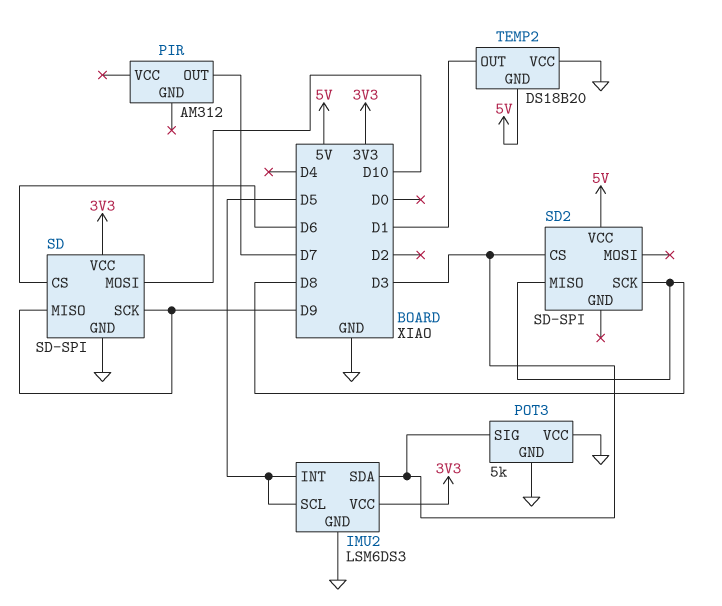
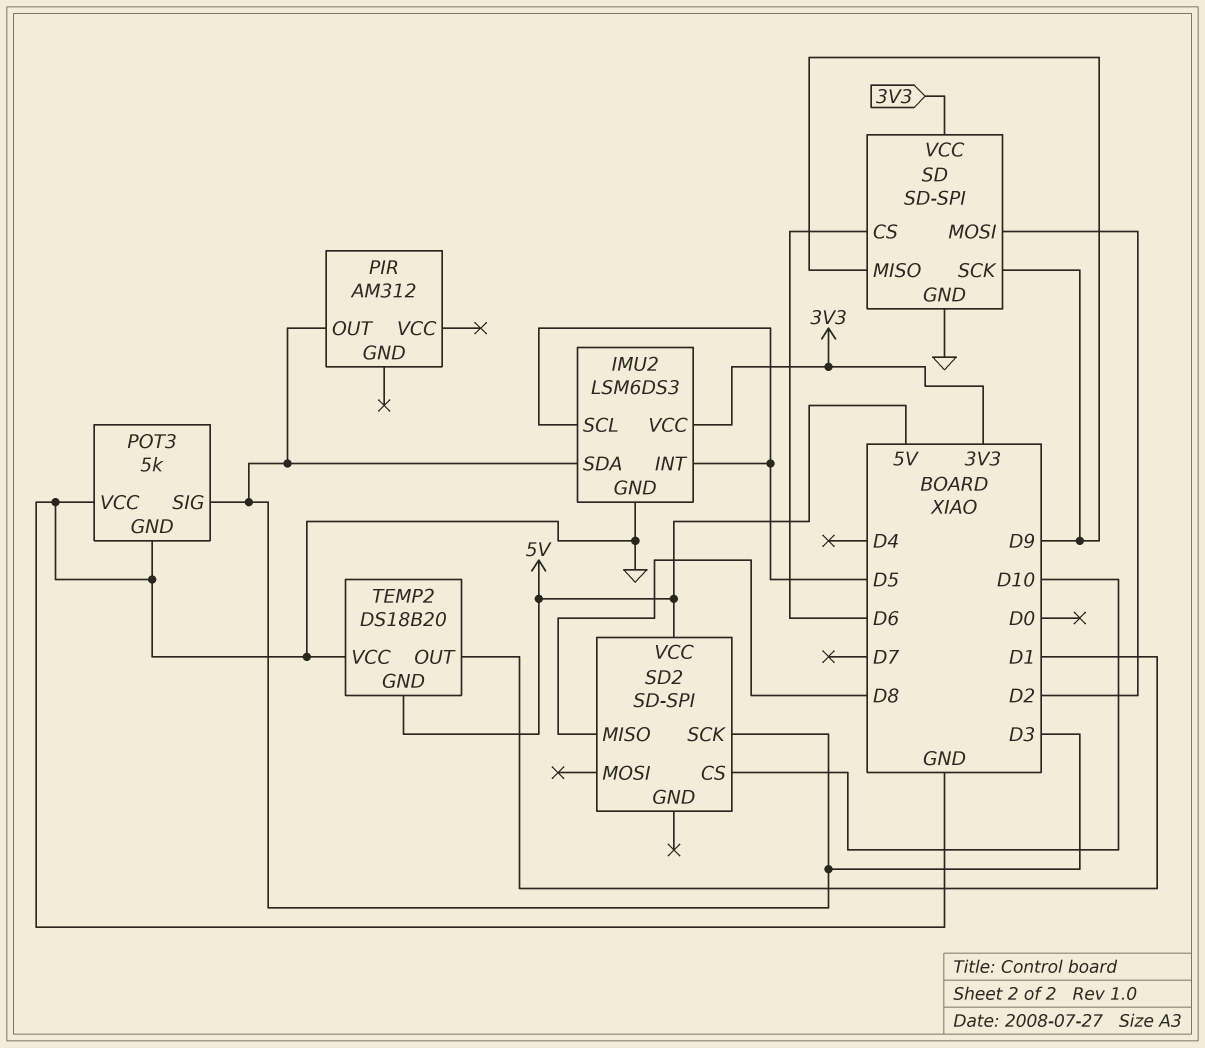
PIR pin OUT: D7 -> D3
SD pin MOSI: D10 -> D2
SD2 pin CS: D3 -> D10
SD2 pin SCK: D8 -> D3

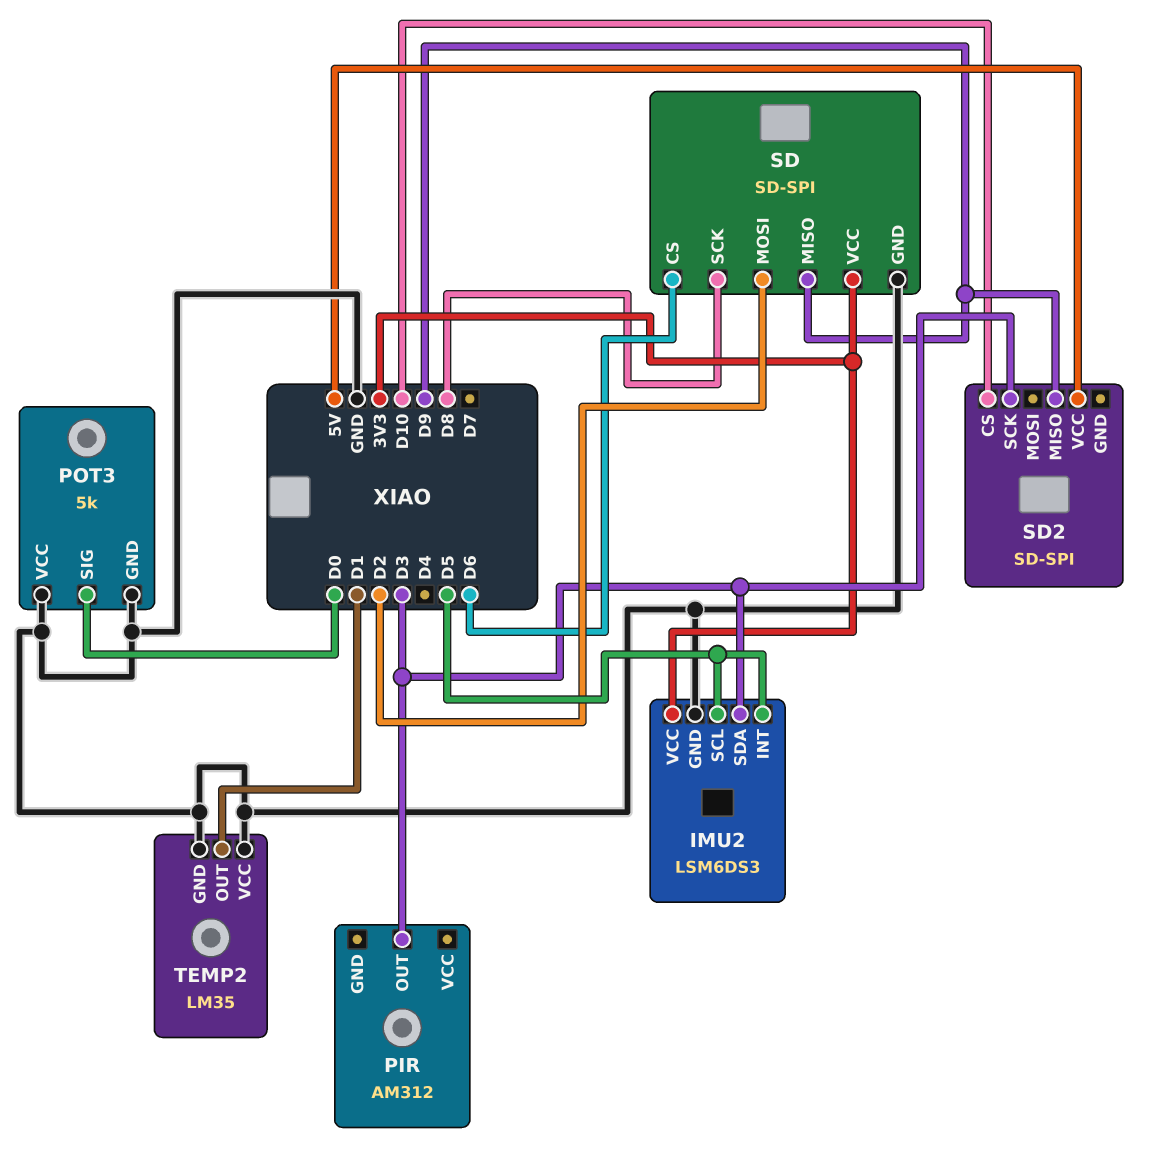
POT3 pin SIG: D3 -> D0
SD pin SCK: D9 -> D8
SD2 pin MISO: D8 -> D9
TEMP2: DS18B20 -> LM35
TEMP2 pin GND: 5V -> GND

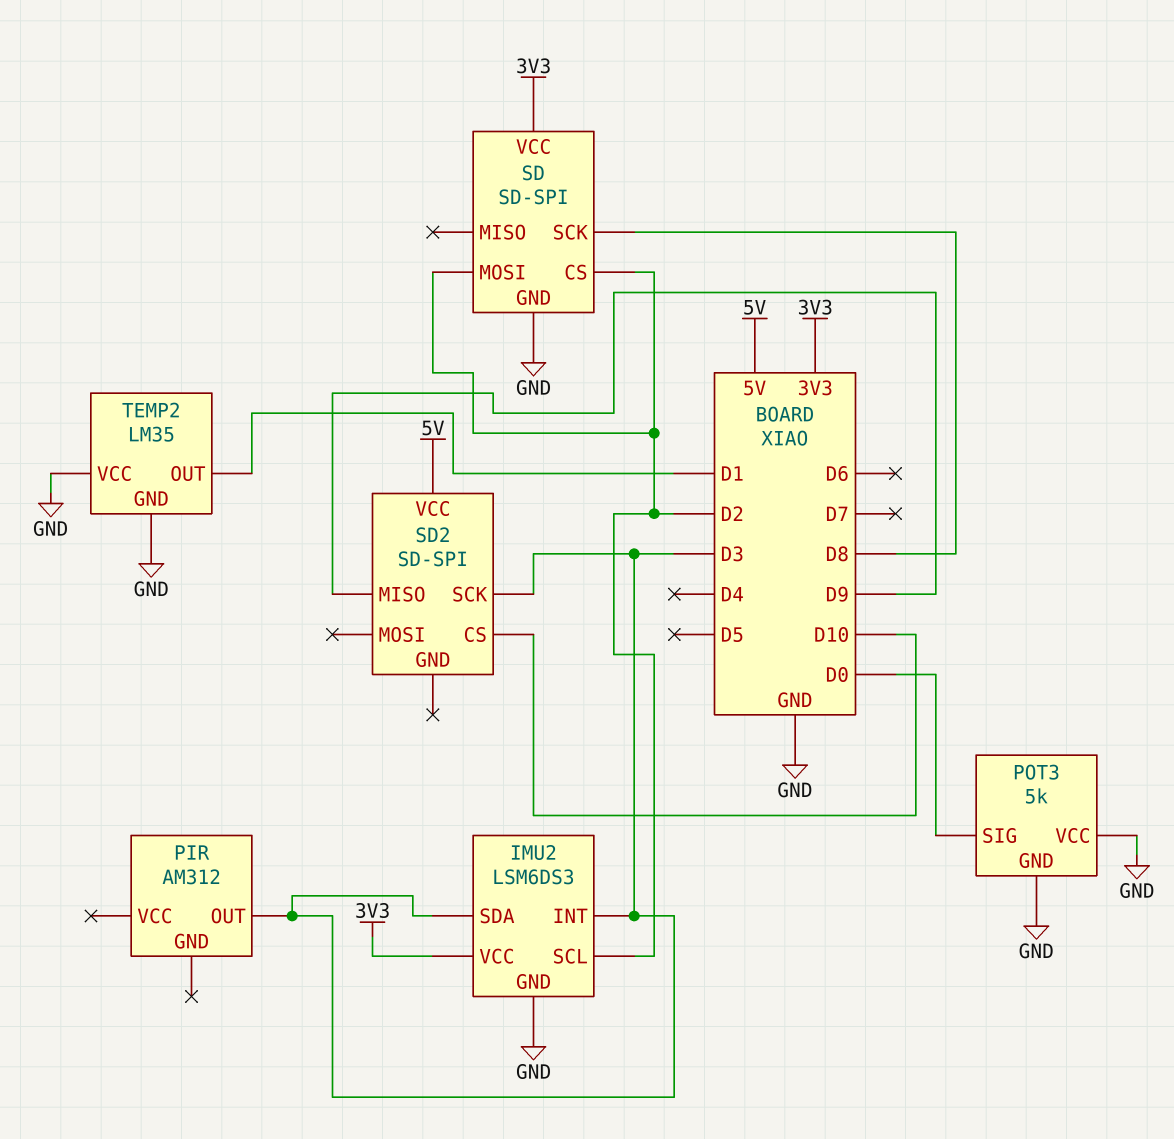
IMU2 pin INT: D5 -> D3
IMU2 pin SCL: D5 -> D2
SD pin CS: D6 -> D2
SD pin MISO: D9 -> none

